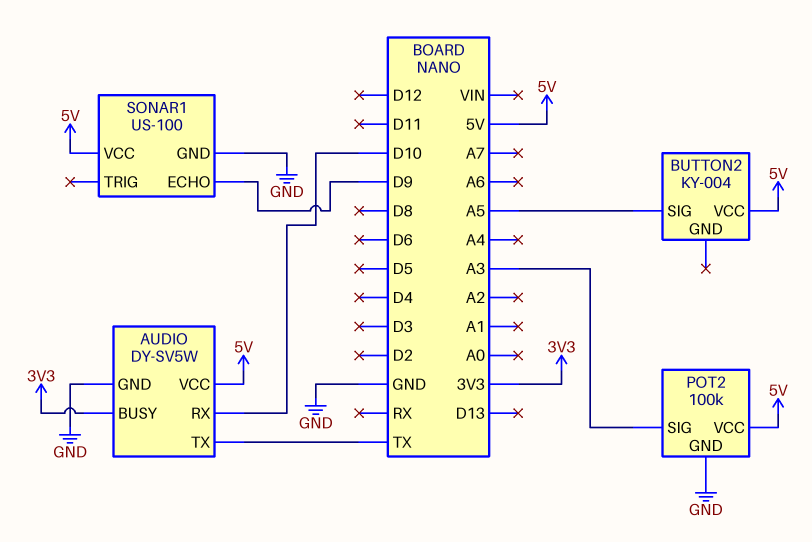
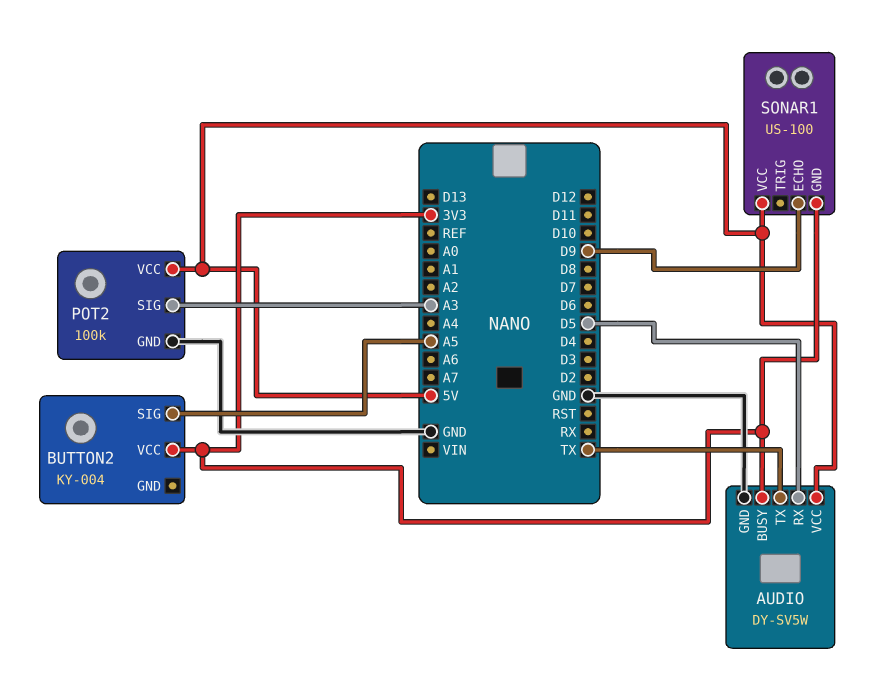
AUDIO pin RX: D10 -> D5
BUTTON2 pin VCC: 5V -> 3V3
SONAR1 pin GND: GND -> 3V3

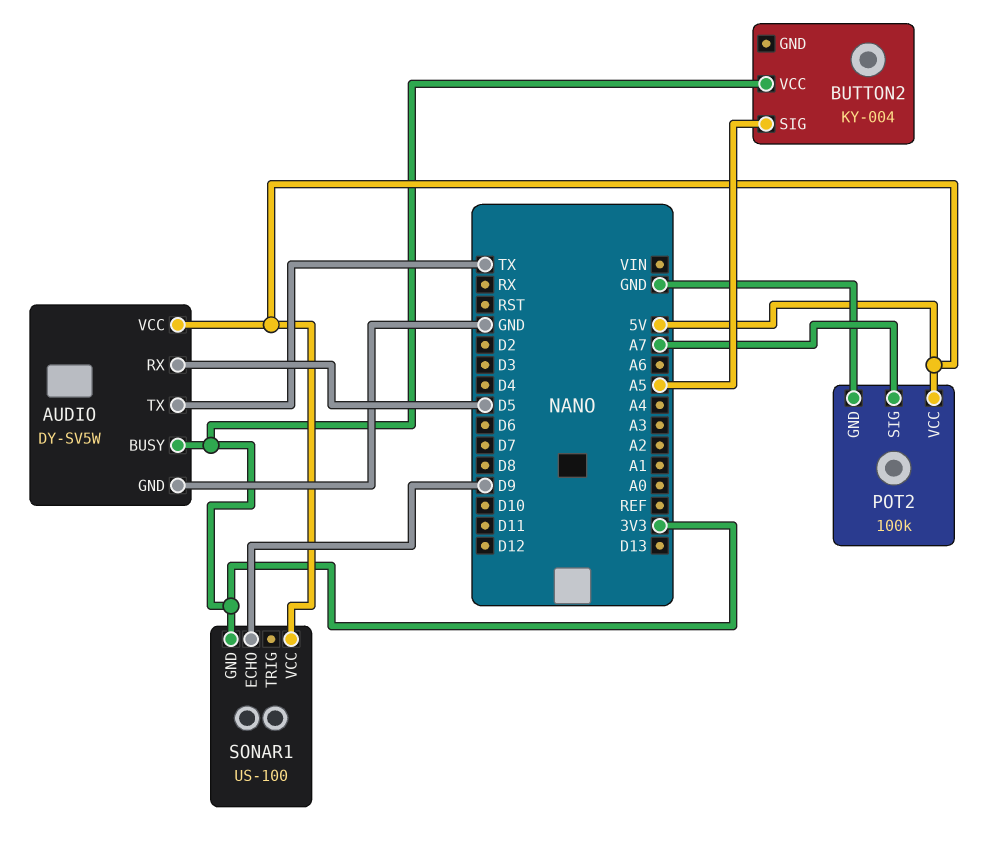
POT2 pin SIG: A3 -> A7

